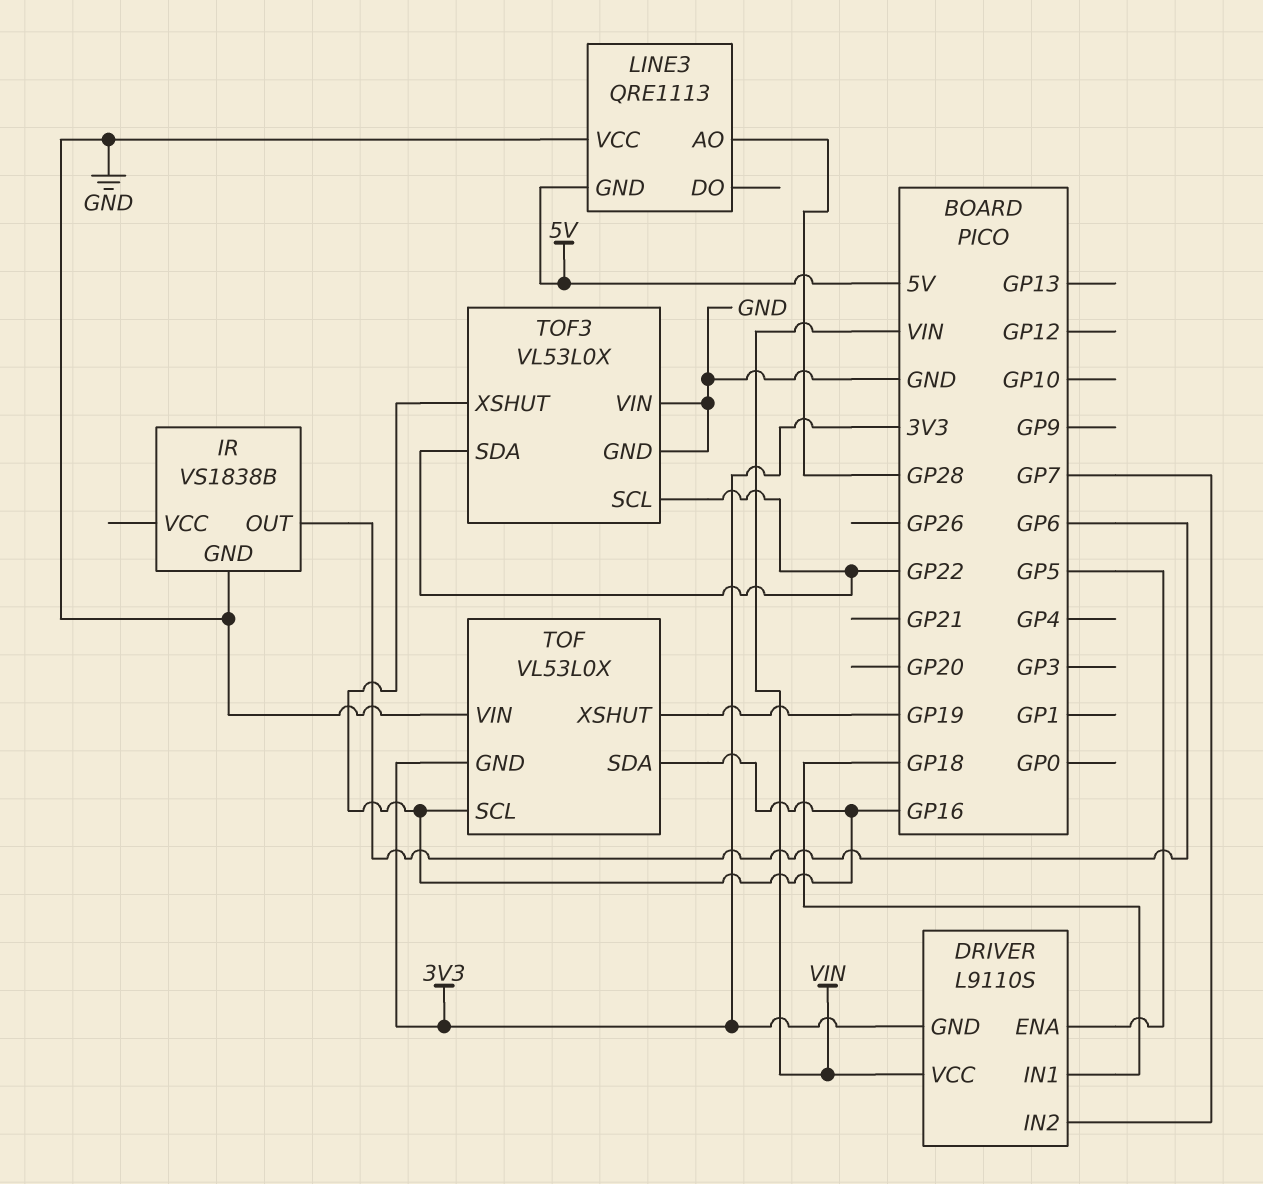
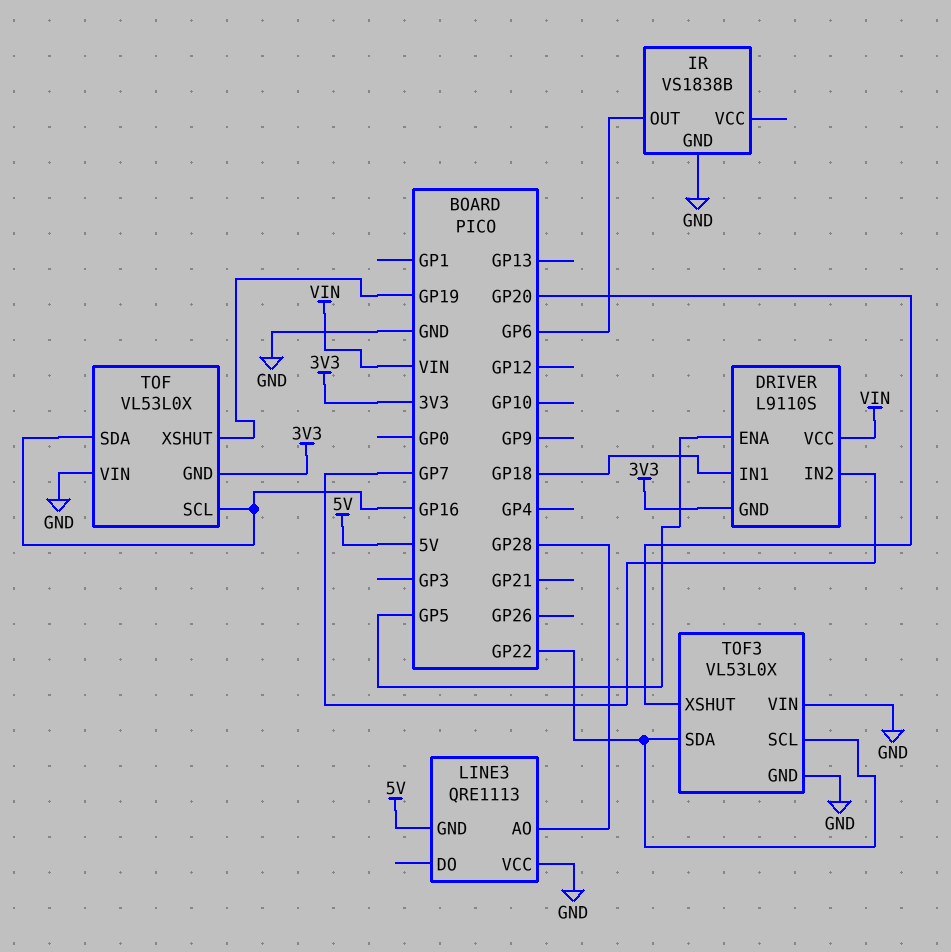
TOF3 pin XSHUT: GP16 -> GP20

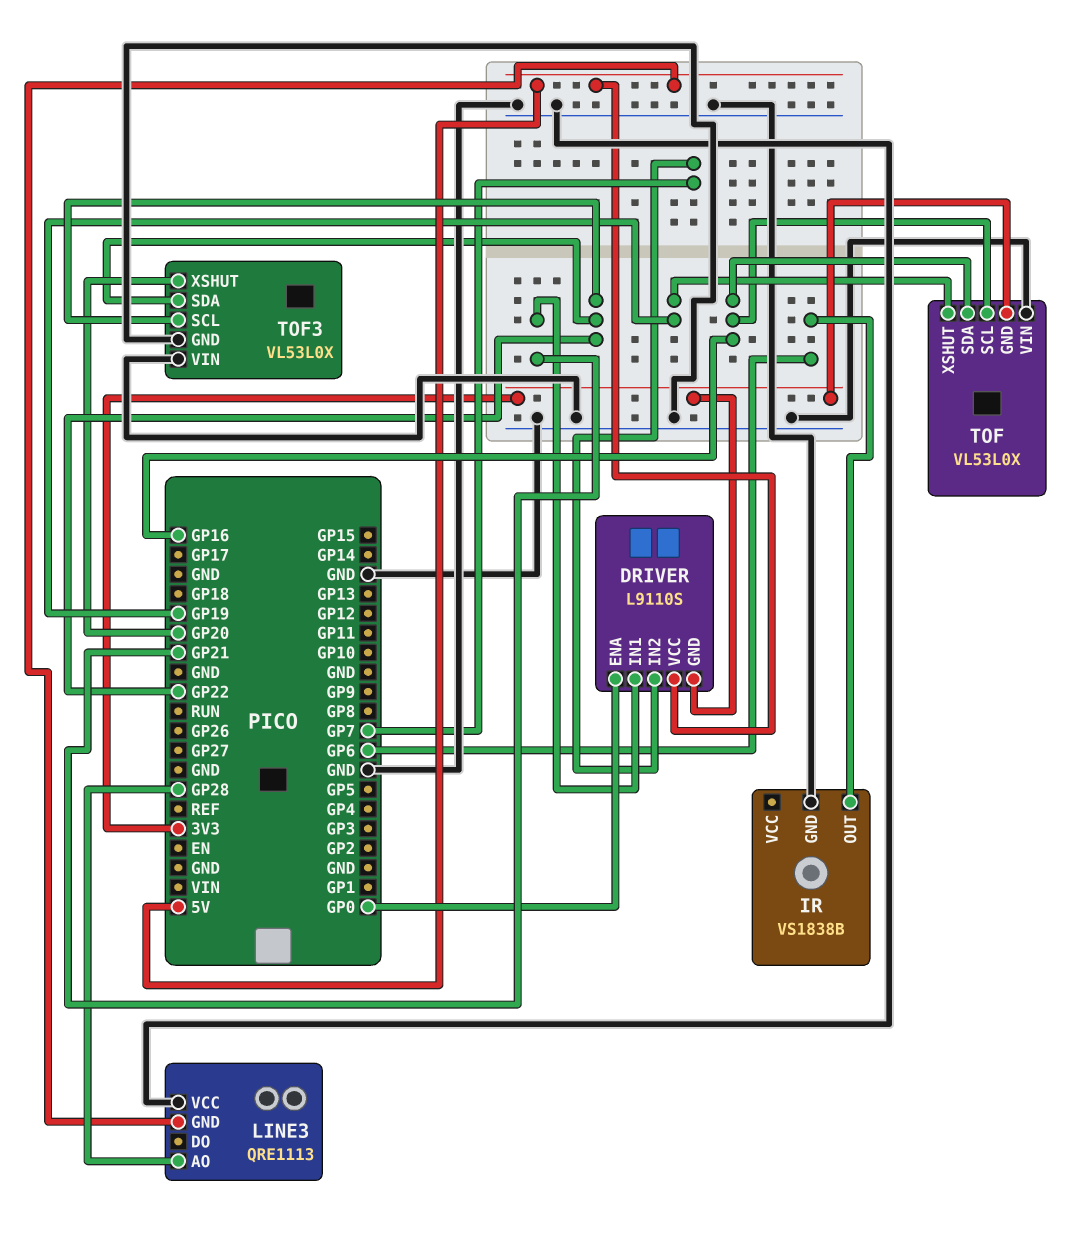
DRIVER pin ENA: GP5 -> GP0
DRIVER pin IN1: GP18 -> GP21
DRIVER pin VCC: VIN -> 5V

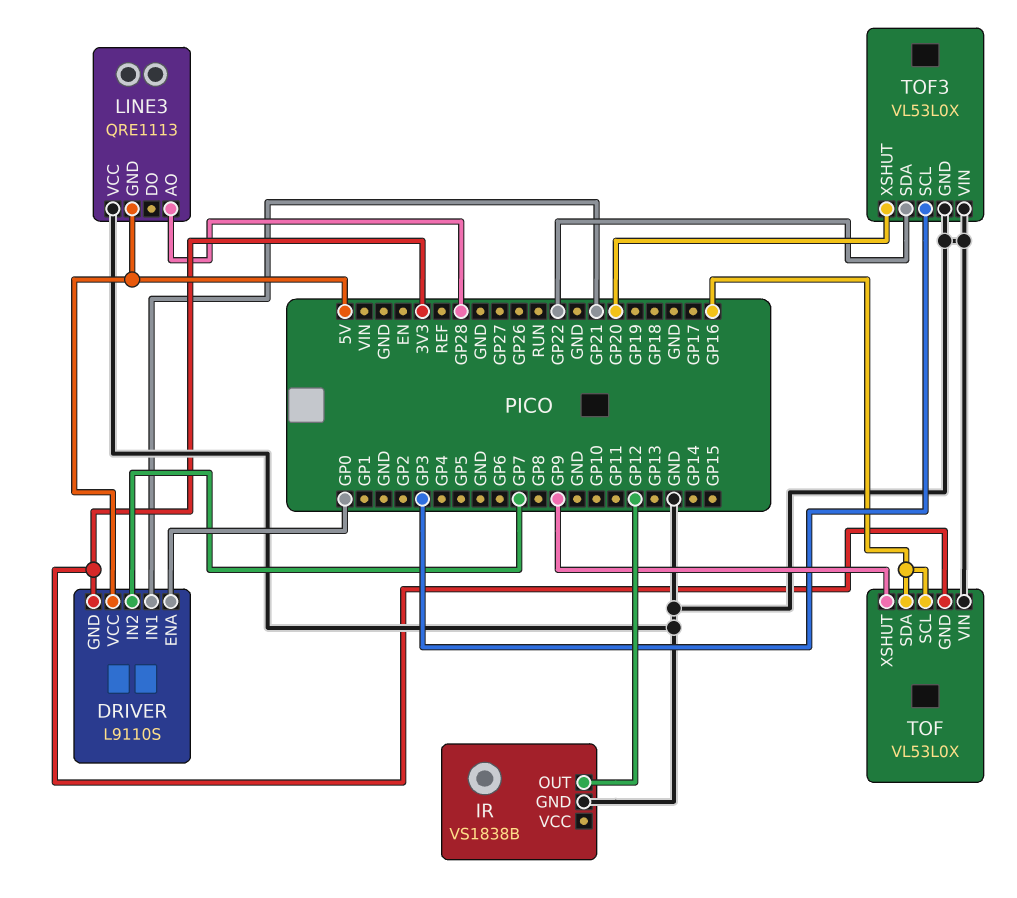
IR pin OUT: GP6 -> GP12
TOF pin XSHUT: GP19 -> GP9
TOF3 pin SCL: GP22 -> GP3

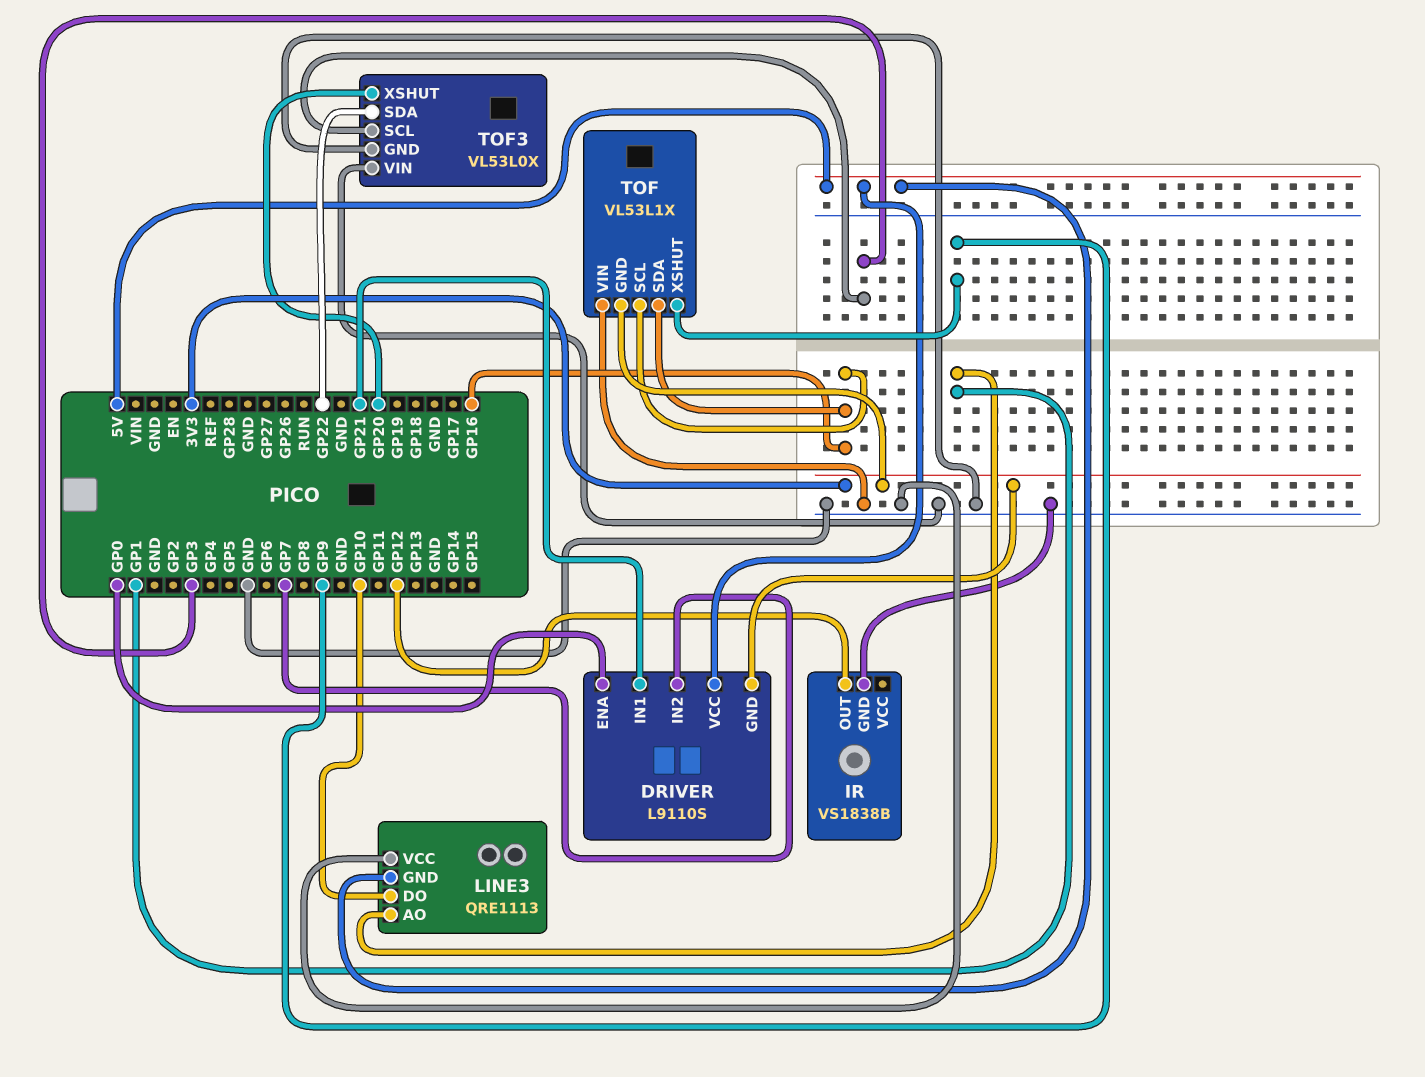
LINE3 pin AO: GP28 -> GP1
LINE3 pin DO: none -> GP10
TOF: VL53L0X -> VL53L1X

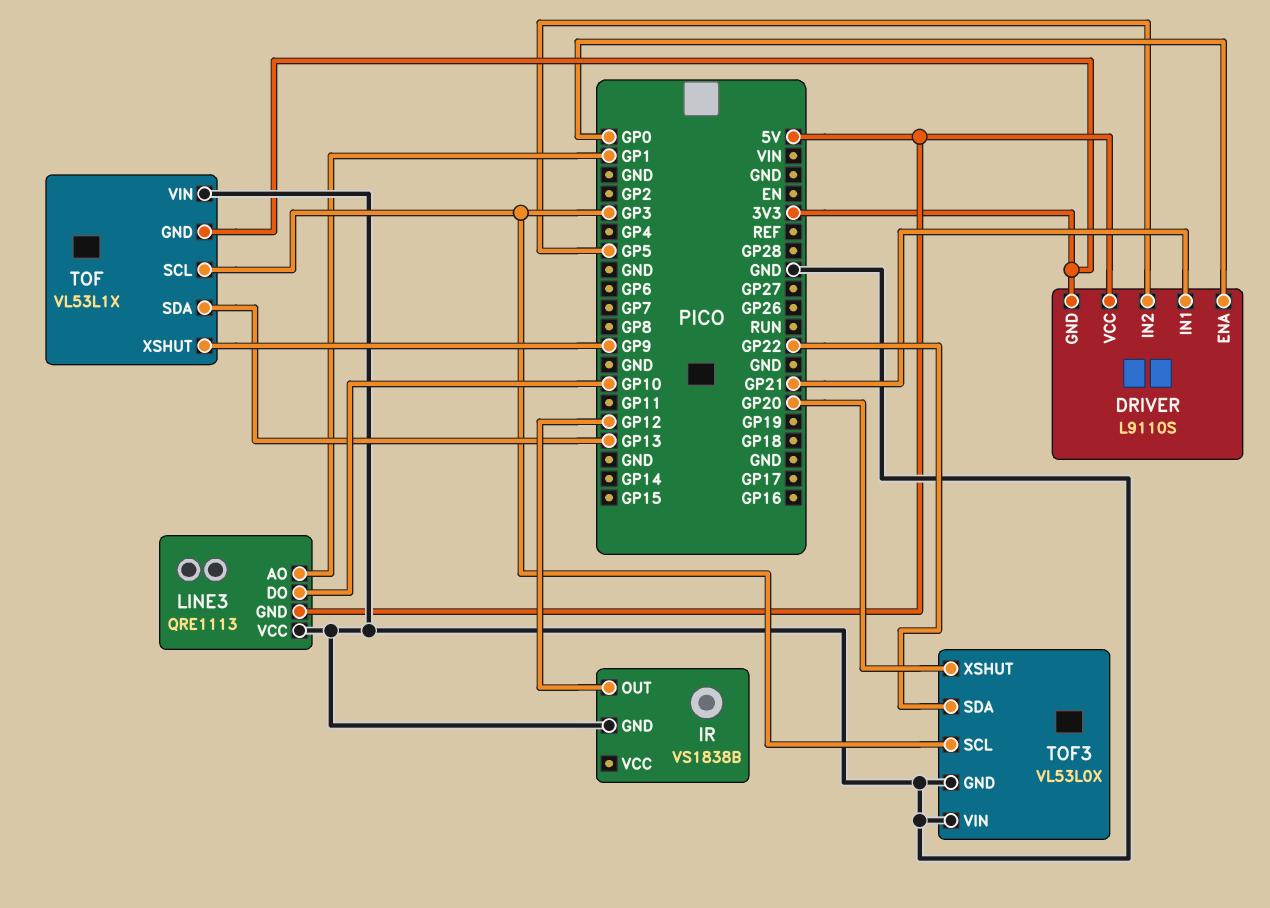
DRIVER pin IN2: GP7 -> GP5
TOF pin SCL: GP16 -> GP3
TOF pin SDA: GP16 -> GP13

